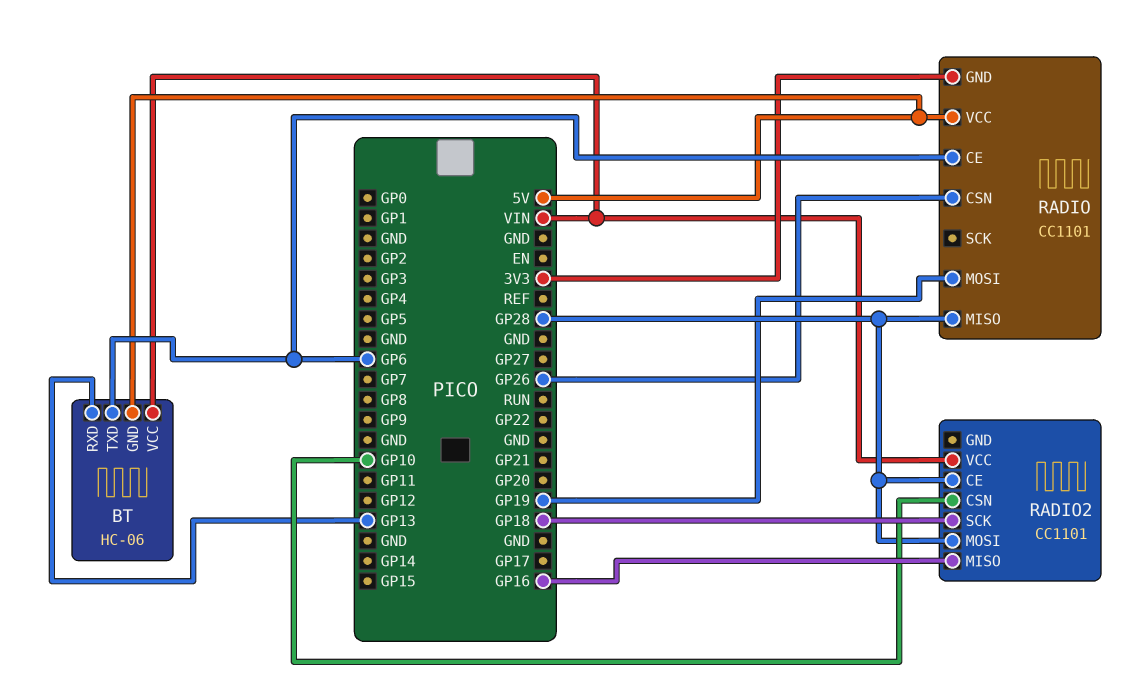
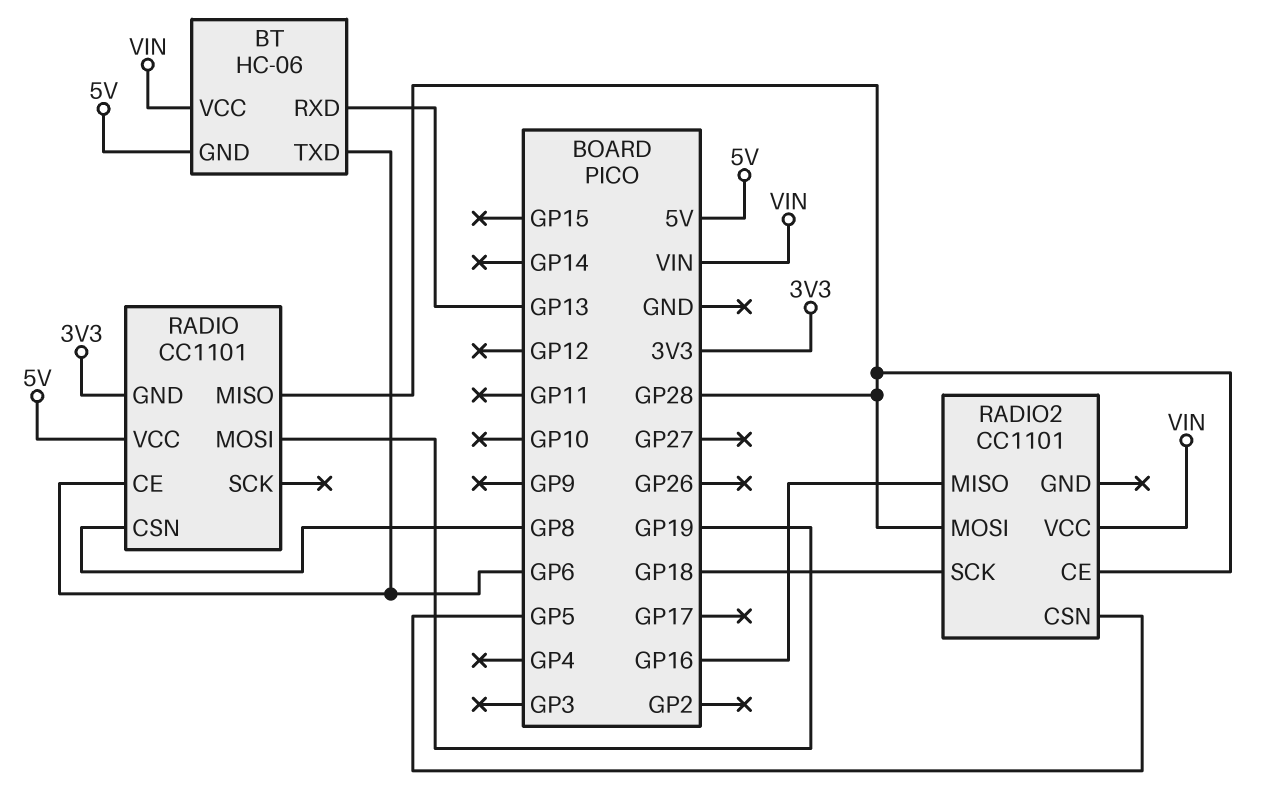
RADIO pin CSN: GP26 -> GP8
RADIO2 pin CSN: GP10 -> GP5

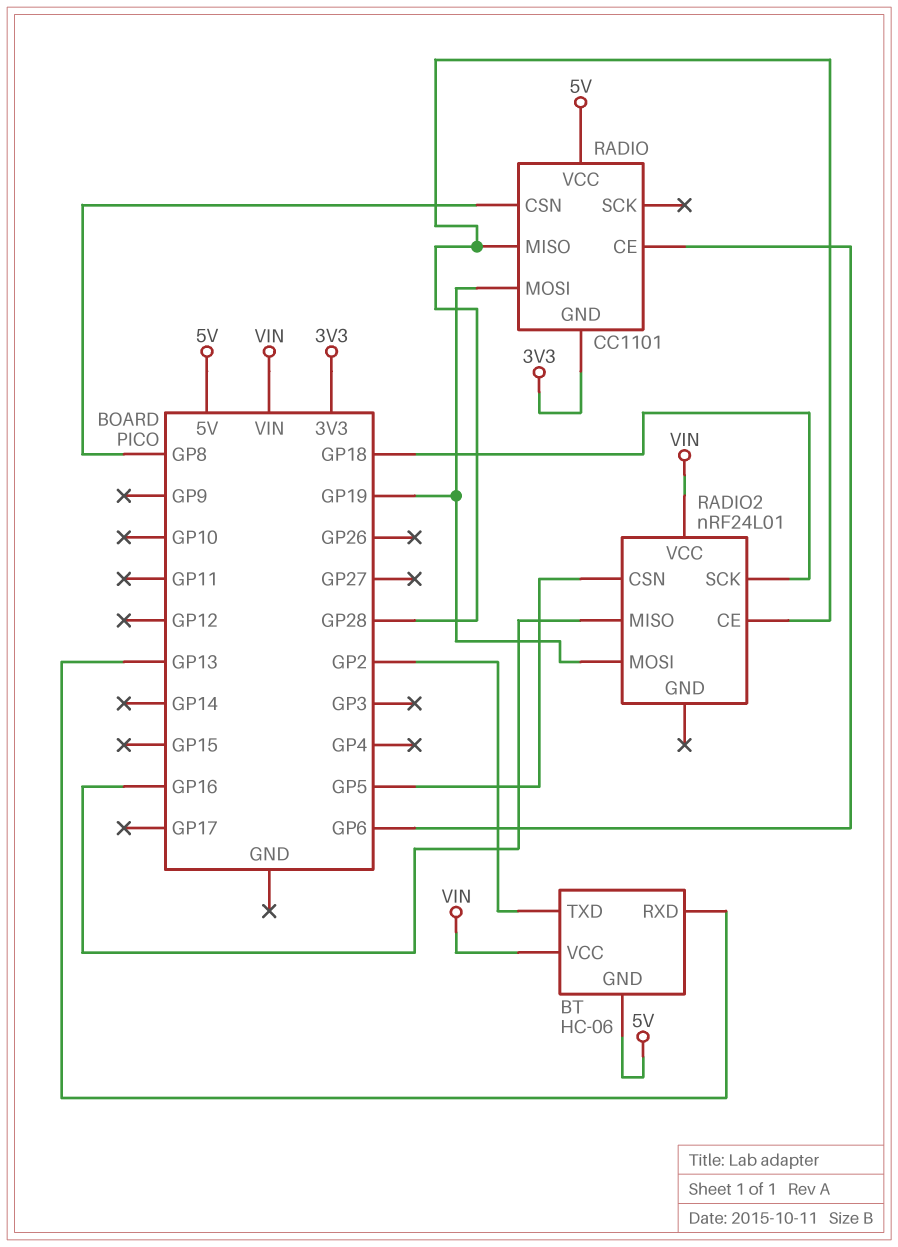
BT pin TXD: GP6 -> GP2
RADIO2: CC1101 -> nRF24L01
RADIO2 pin MOSI: GP28 -> GP19

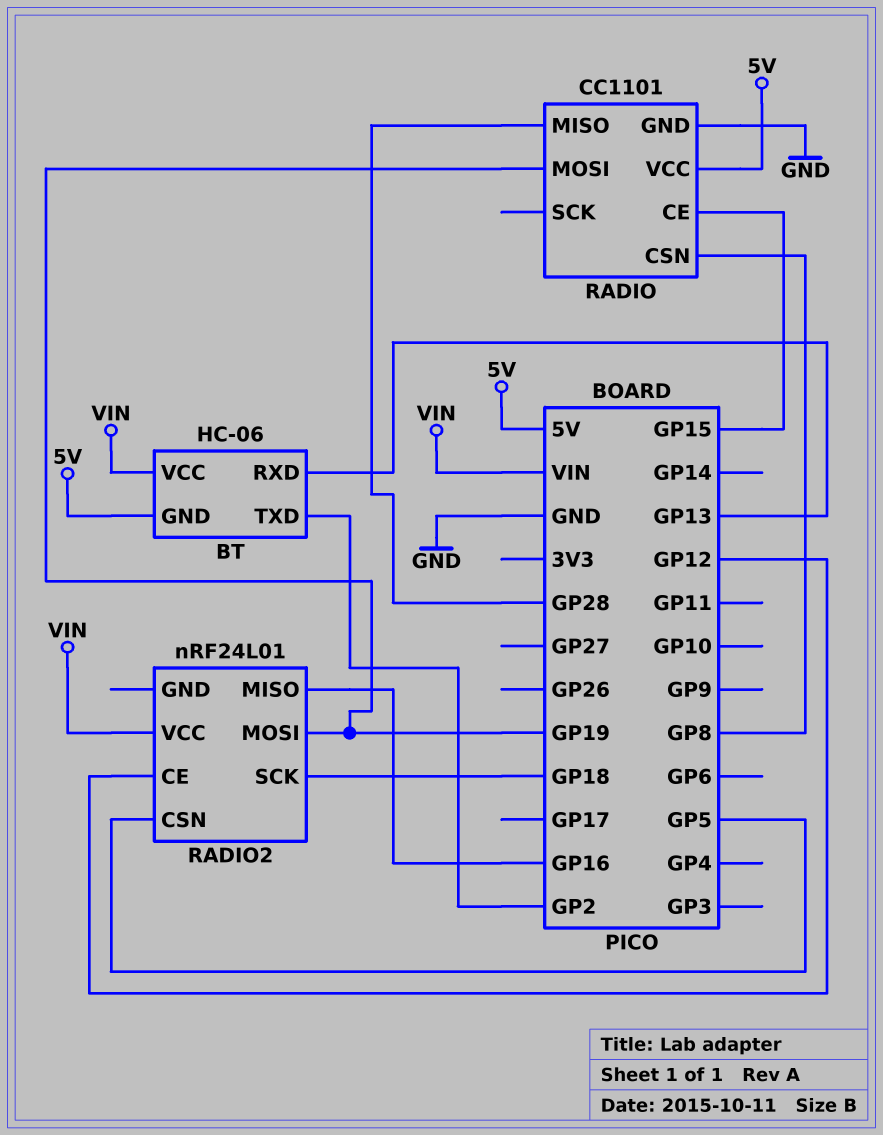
RADIO pin CE: GP6 -> GP15
RADIO pin GND: 3V3 -> GND
RADIO2 pin CE: GP28 -> GP12

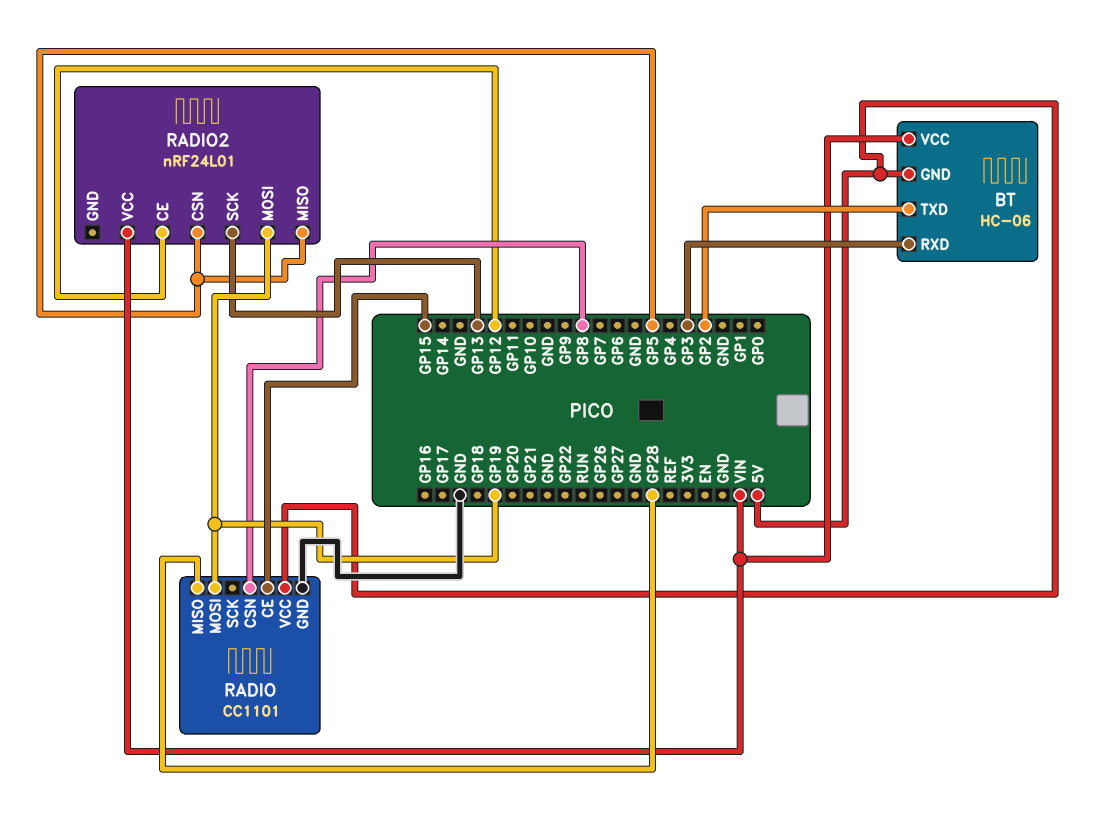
BT pin RXD: GP13 -> GP3
RADIO2 pin MISO: GP16 -> GP5
RADIO2 pin SCK: GP18 -> GP13

